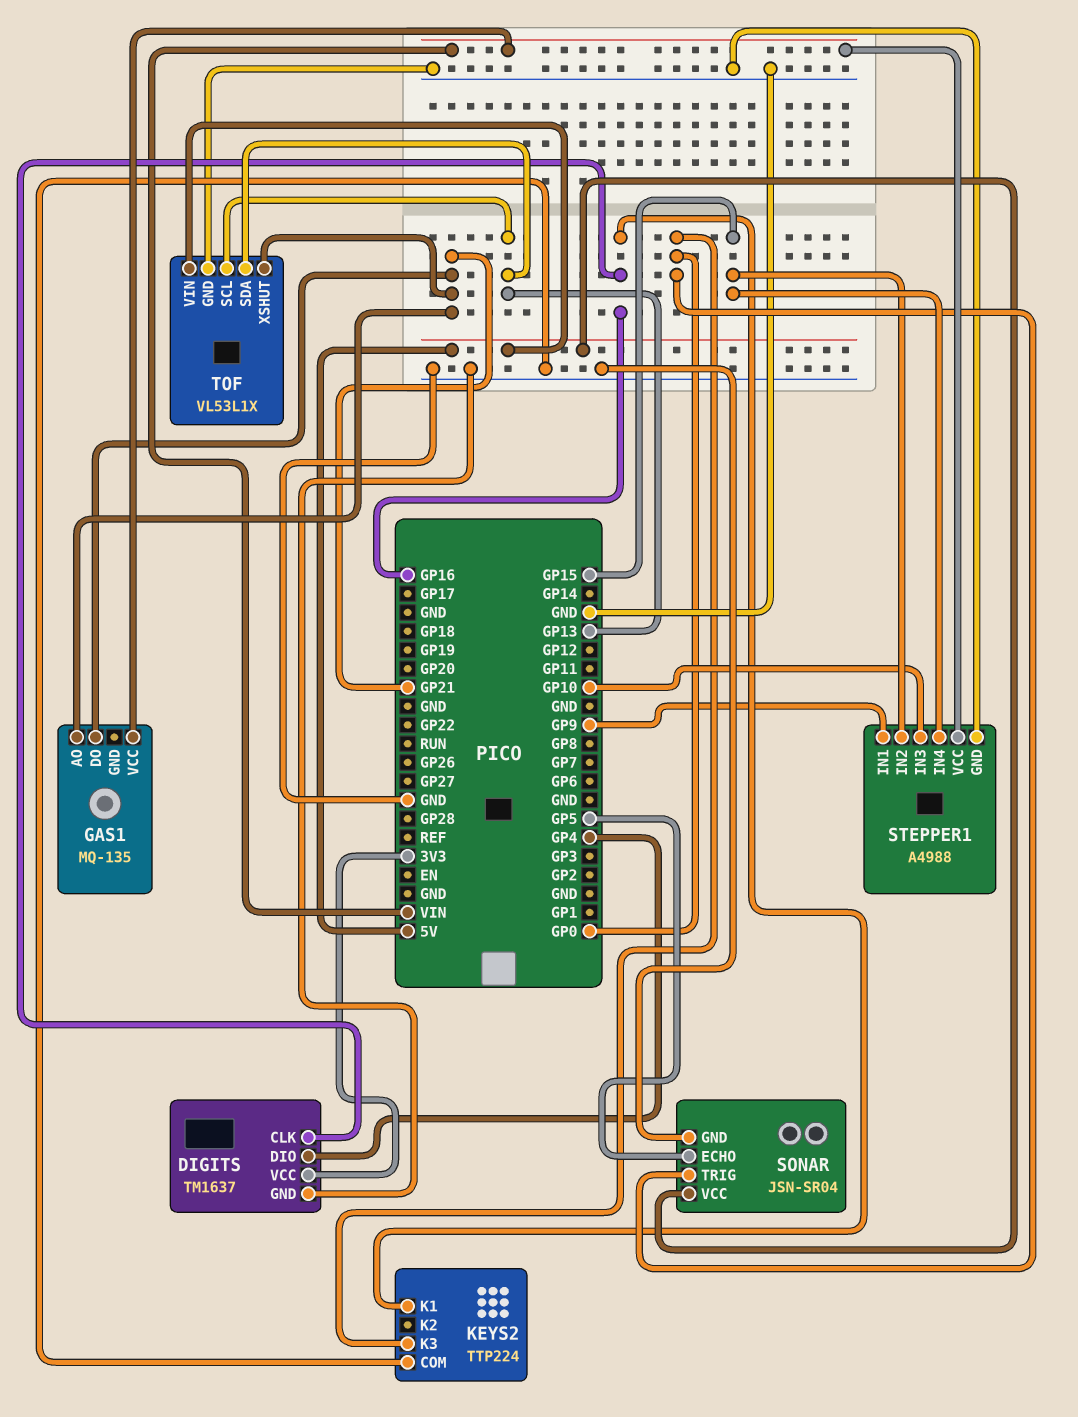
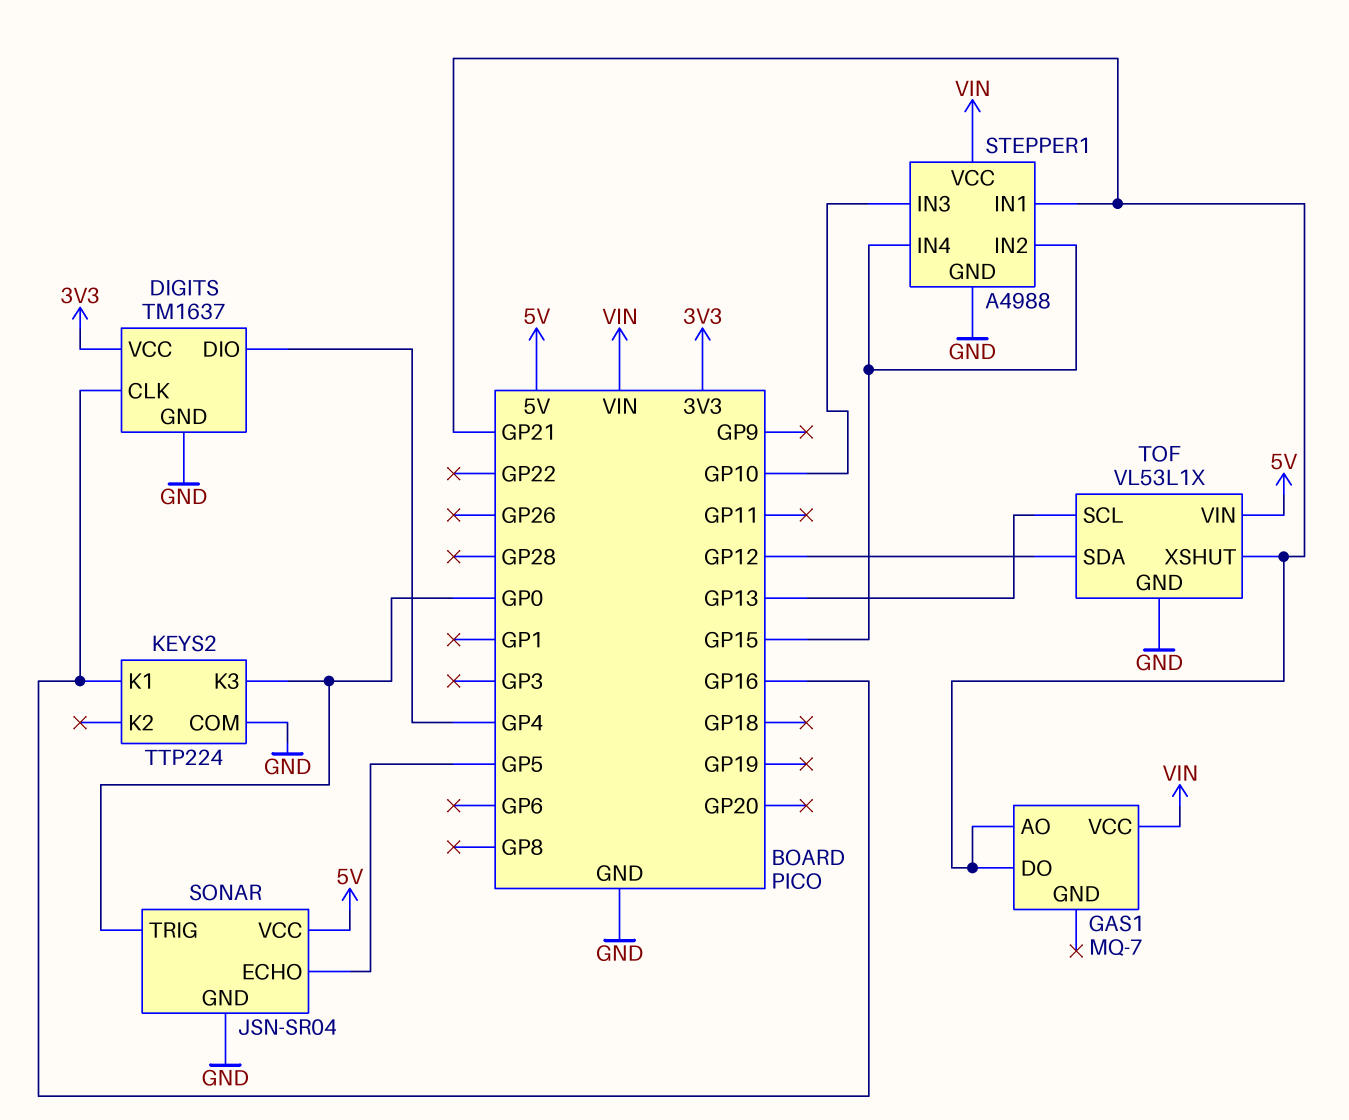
GAS1: MQ-135 -> MQ-7
STEPPER1 pin IN1: GP9 -> GP21
TOF pin SDA: GP13 -> GP12

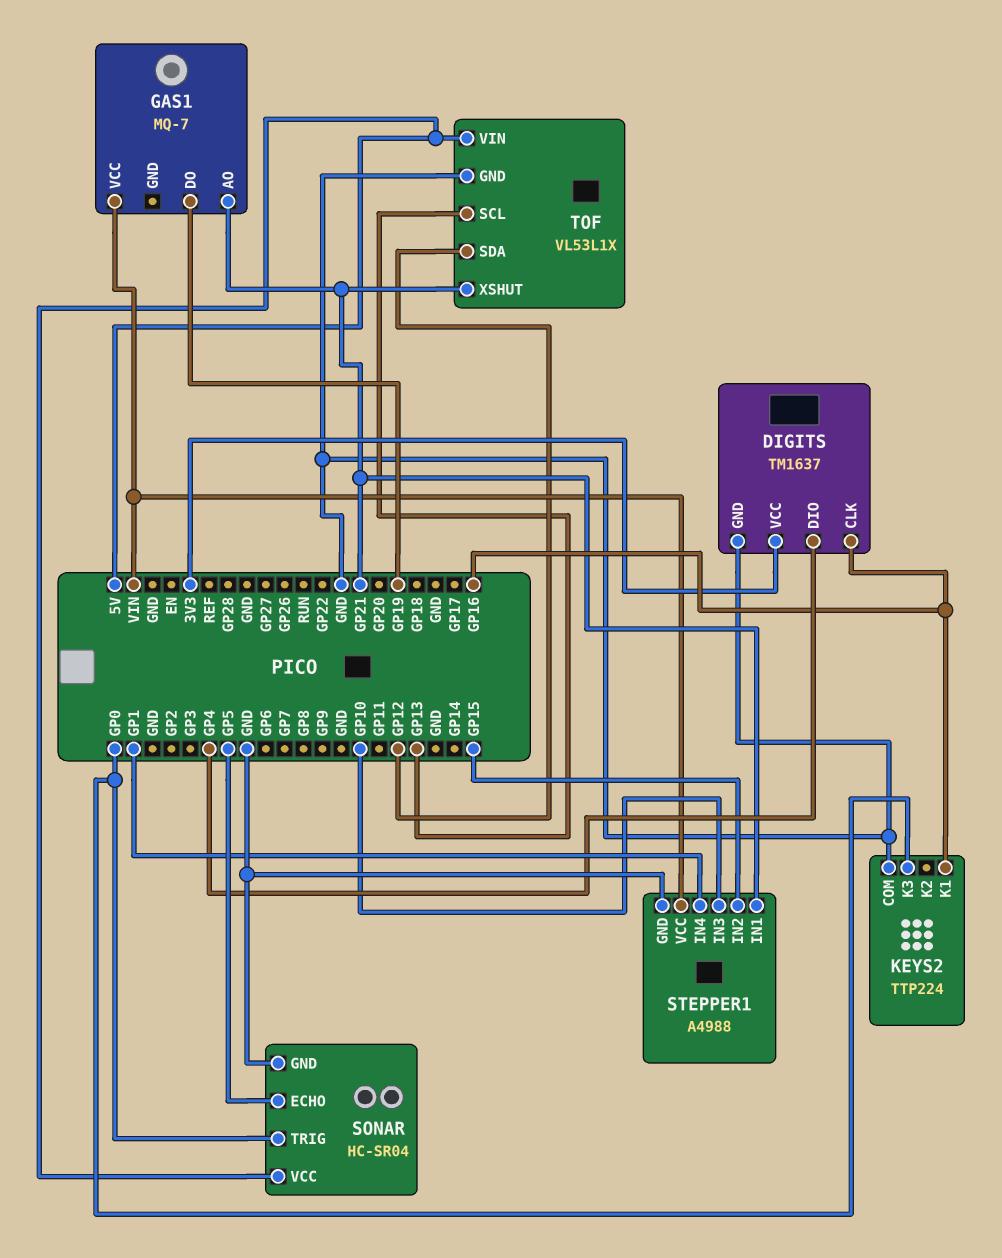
GAS1 pin DO: GP21 -> GP19
SONAR: JSN-SR04 -> HC-SR04
STEPPER1 pin IN4: GP15 -> GP1

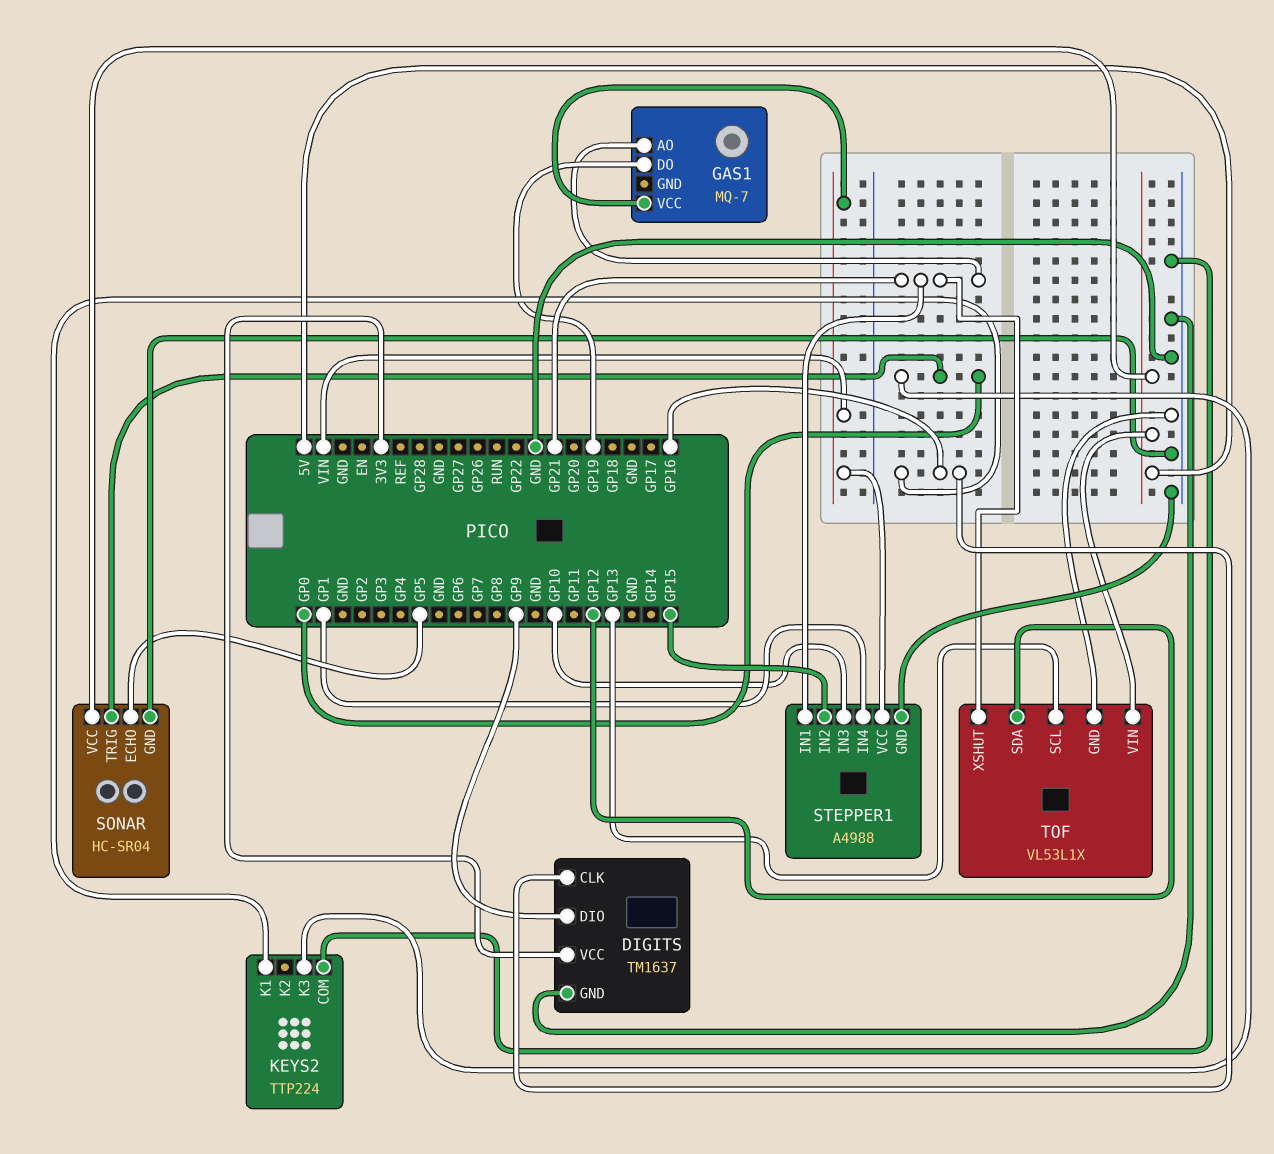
DIGITS pin DIO: GP4 -> GP9

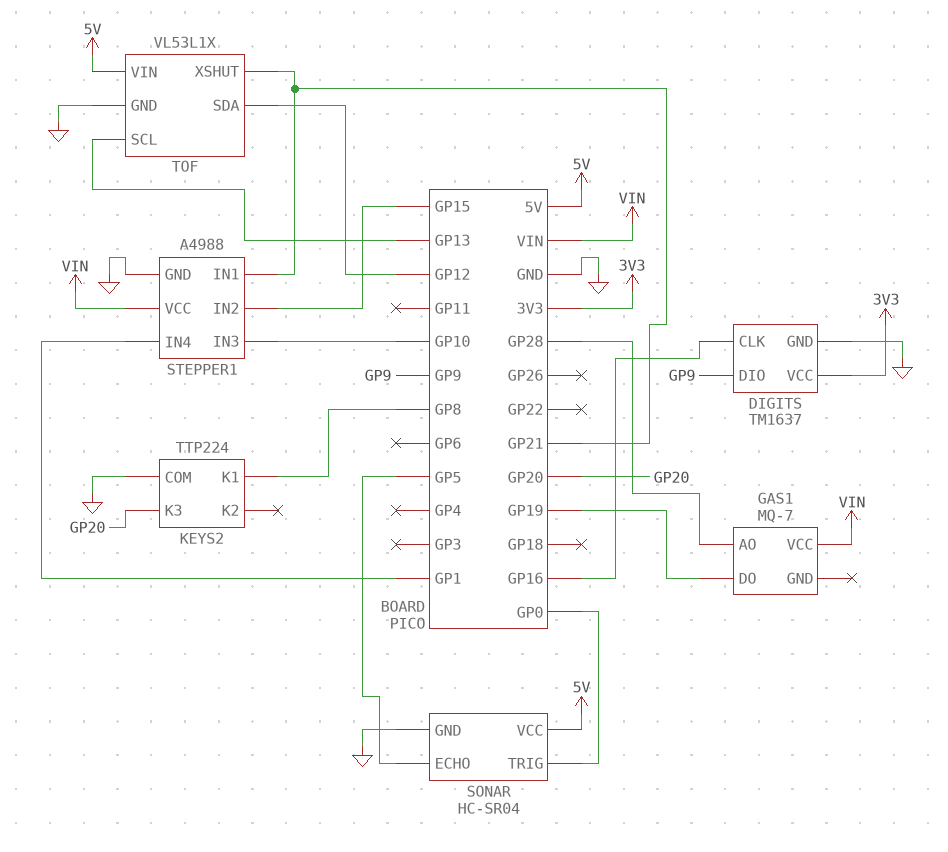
GAS1 pin AO: GP21 -> GP28
KEYS2 pin K1: GP16 -> GP8
KEYS2 pin K3: GP0 -> GP20

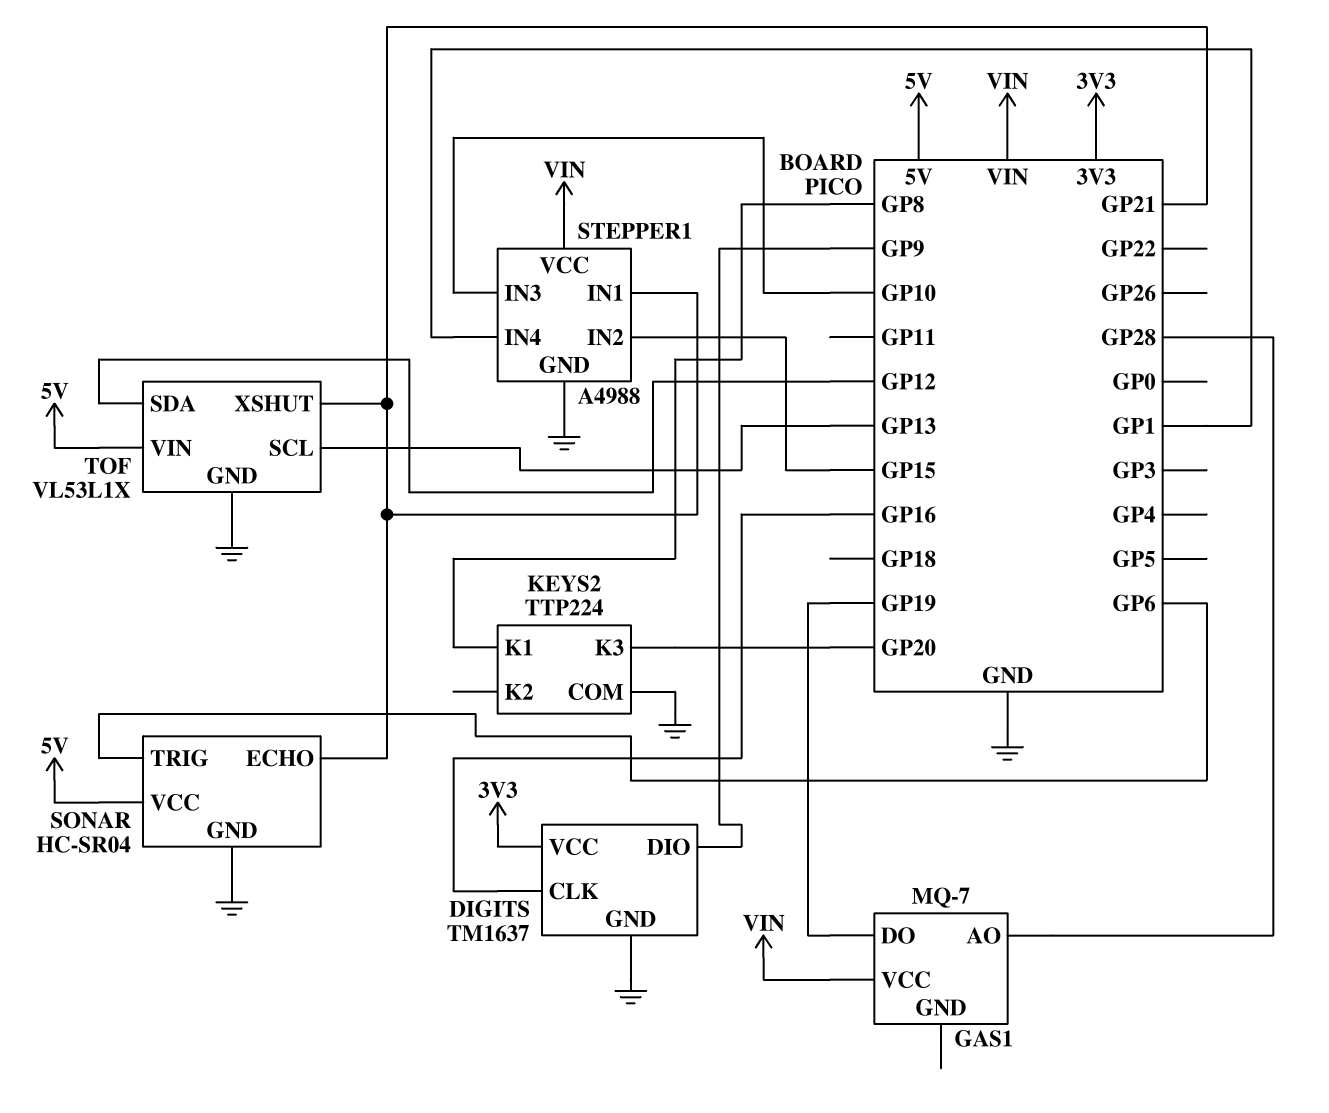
SONAR pin ECHO: GP5 -> GP21
SONAR pin TRIG: GP0 -> GP6

